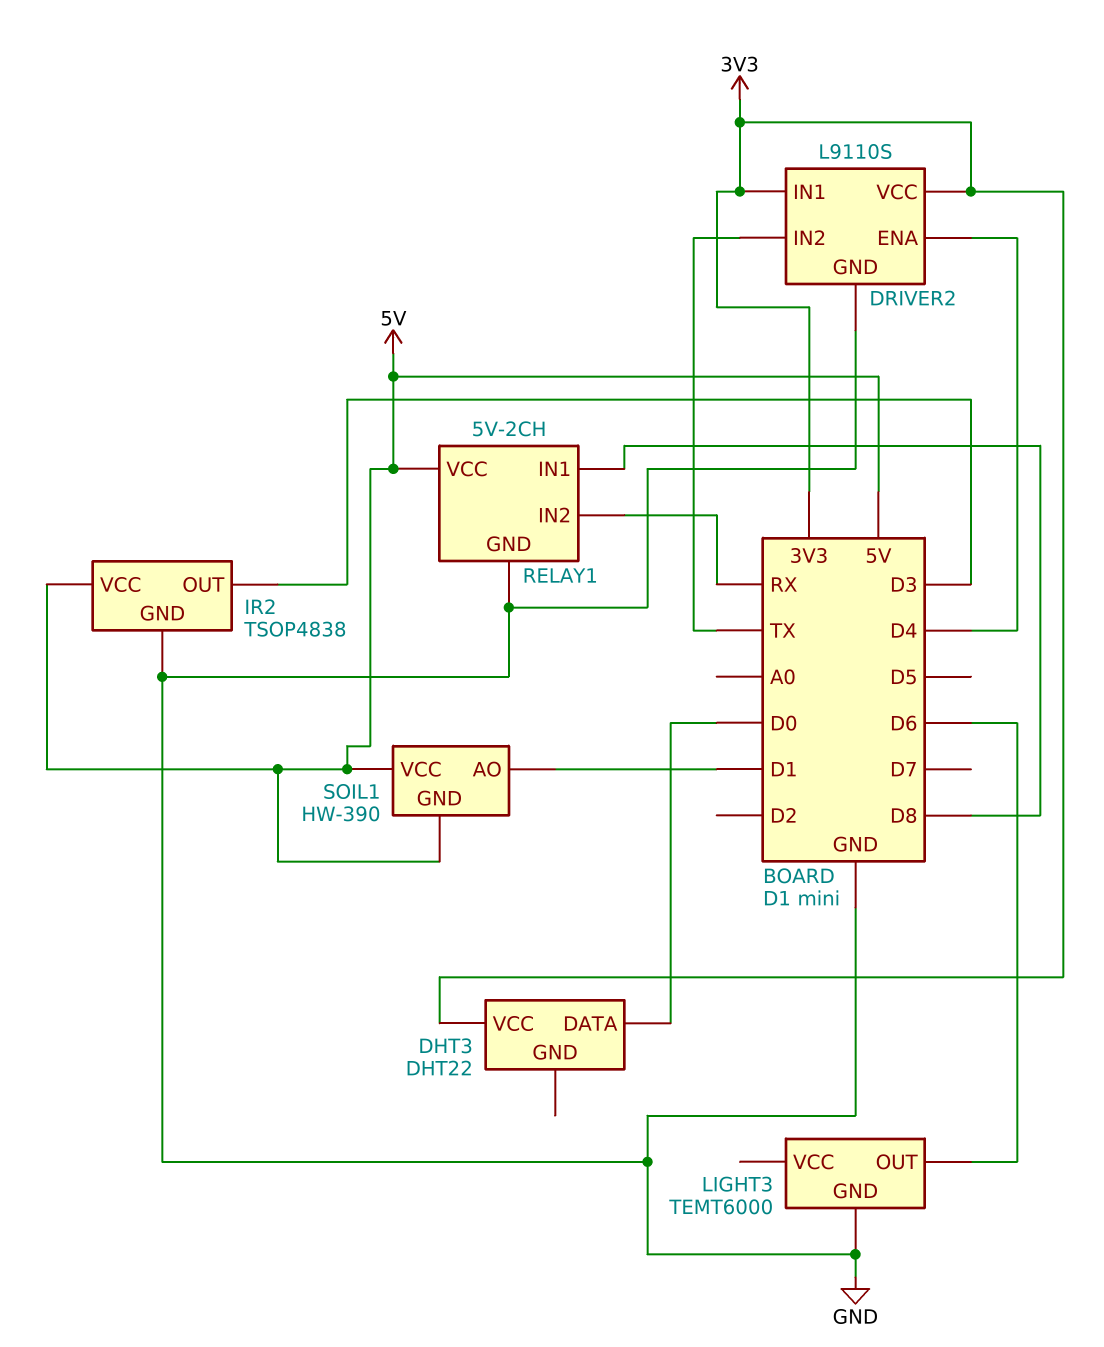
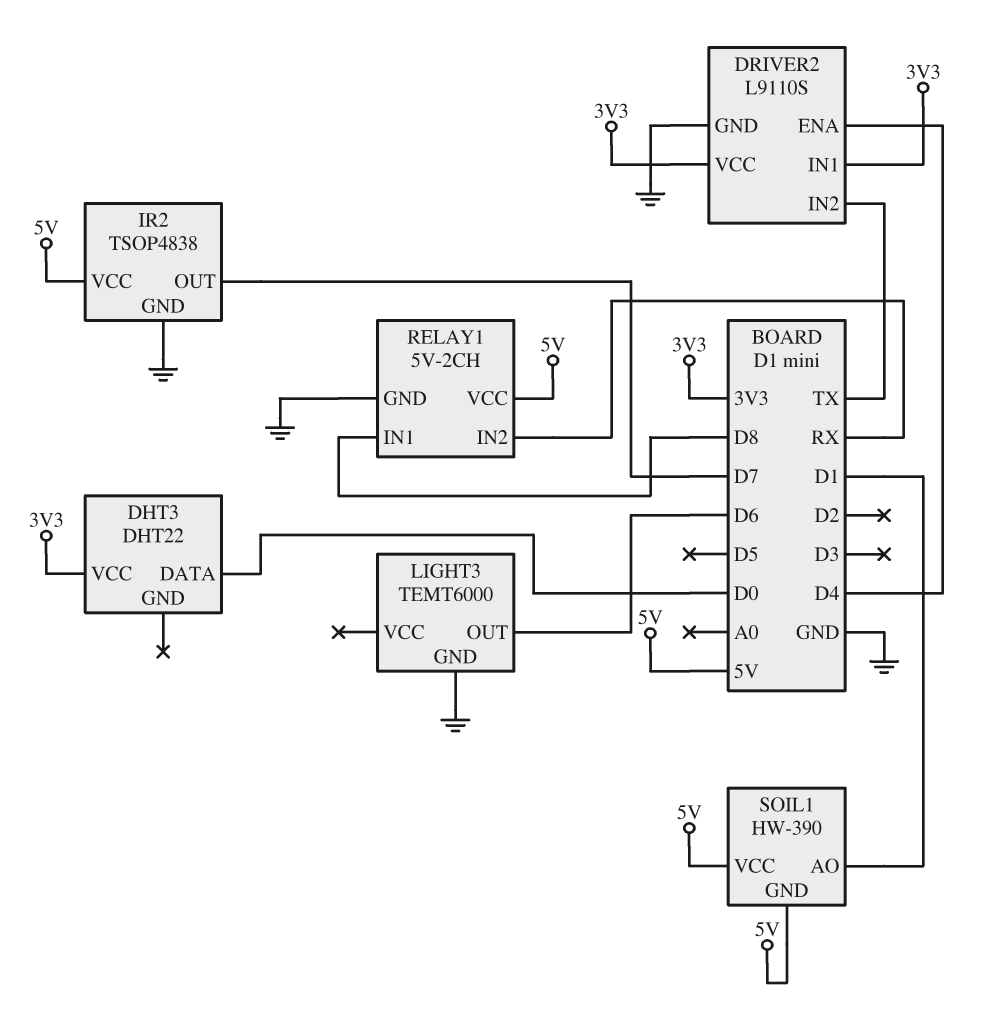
IR2 pin OUT: D3 -> D7

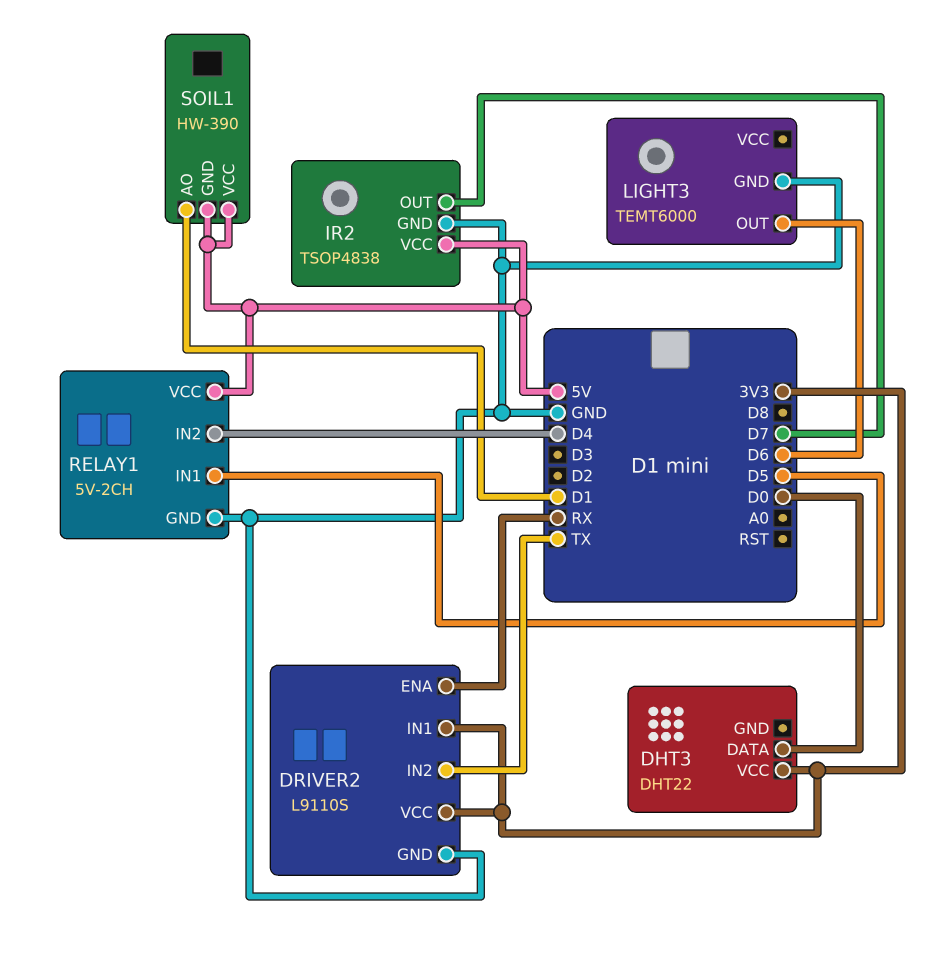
DRIVER2 pin ENA: D4 -> RX
RELAY1 pin IN1: D8 -> D5
RELAY1 pin IN2: RX -> D4

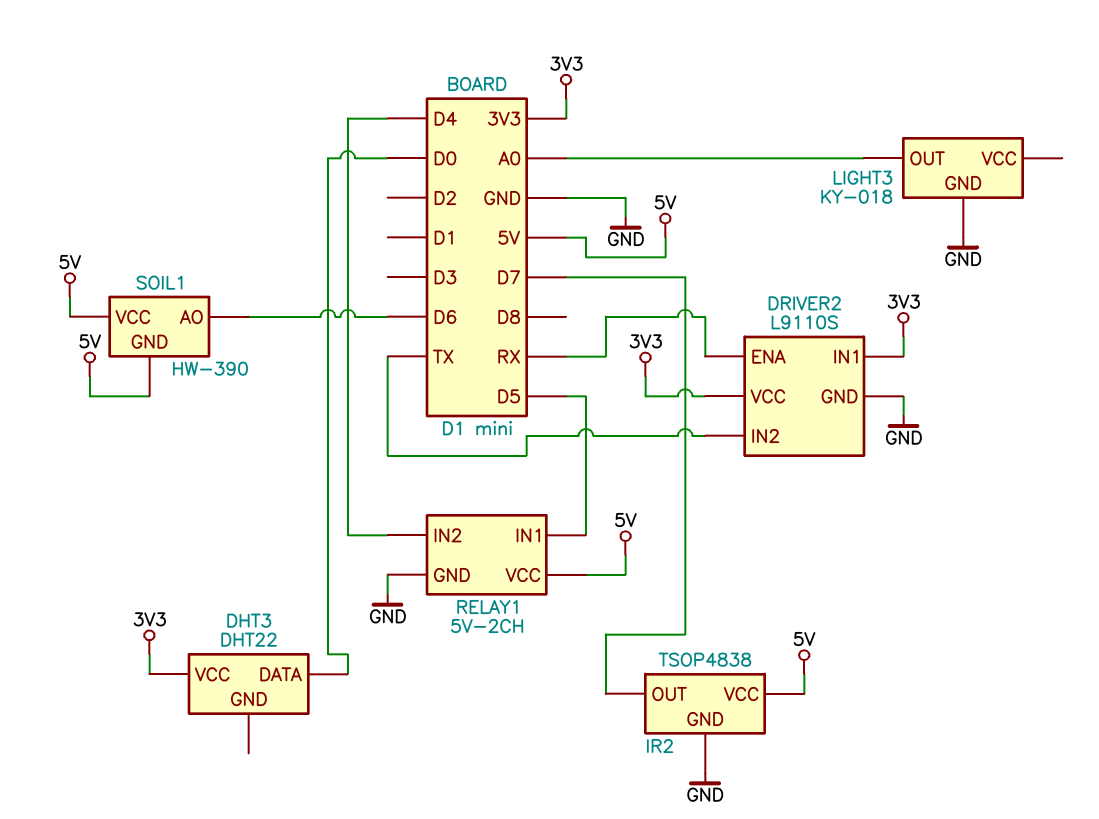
LIGHT3: TEMT6000 -> KY-018
LIGHT3 pin OUT: D6 -> A0
SOIL1 pin AO: D1 -> D6

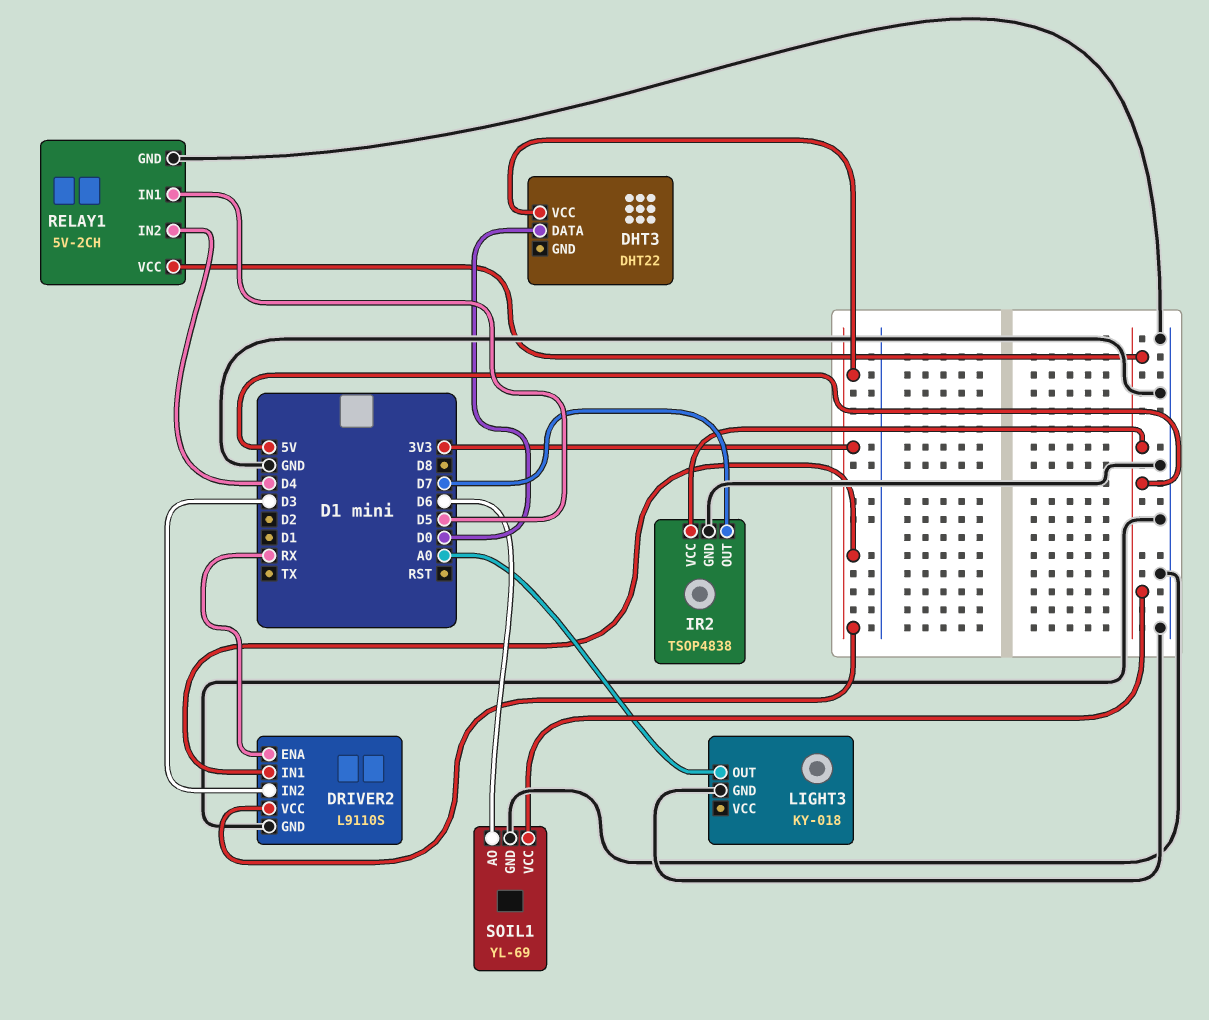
DRIVER2 pin IN2: TX -> D3
SOIL1: HW-390 -> YL-69
SOIL1 pin GND: 5V -> GND

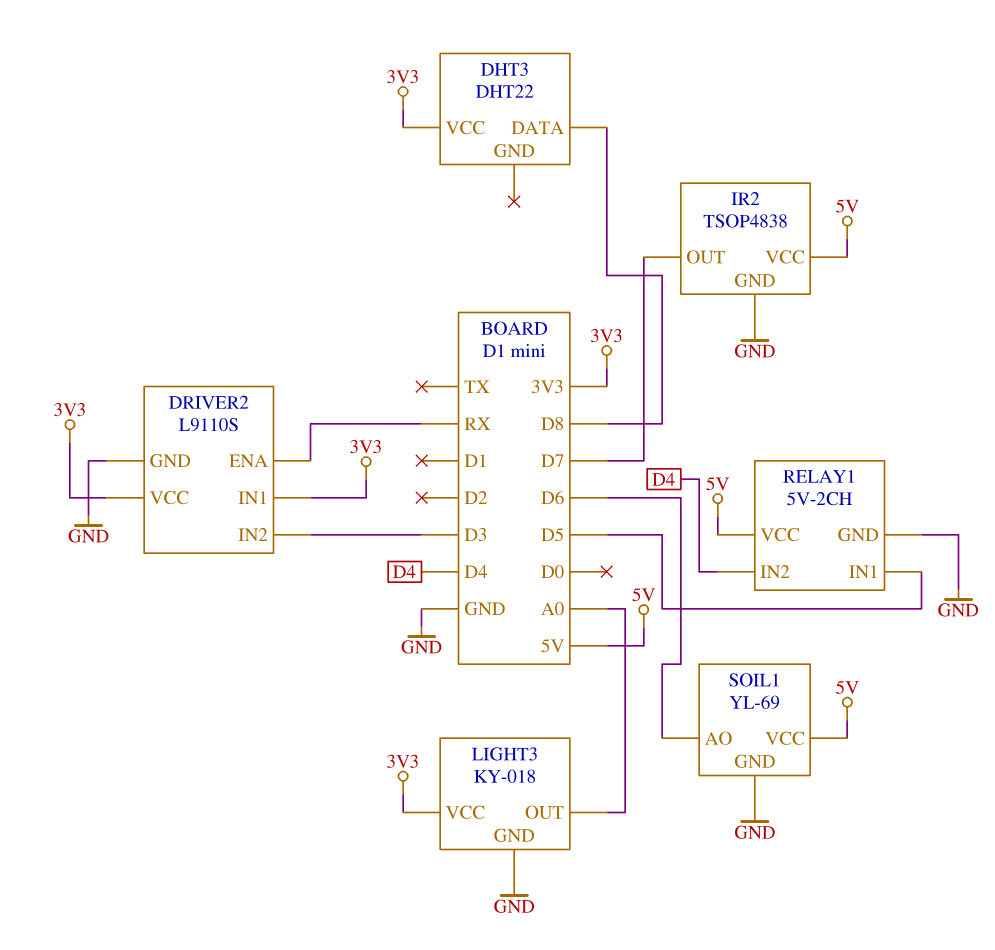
DHT3 pin DATA: D0 -> D8
LIGHT3 pin VCC: none -> 3V3

